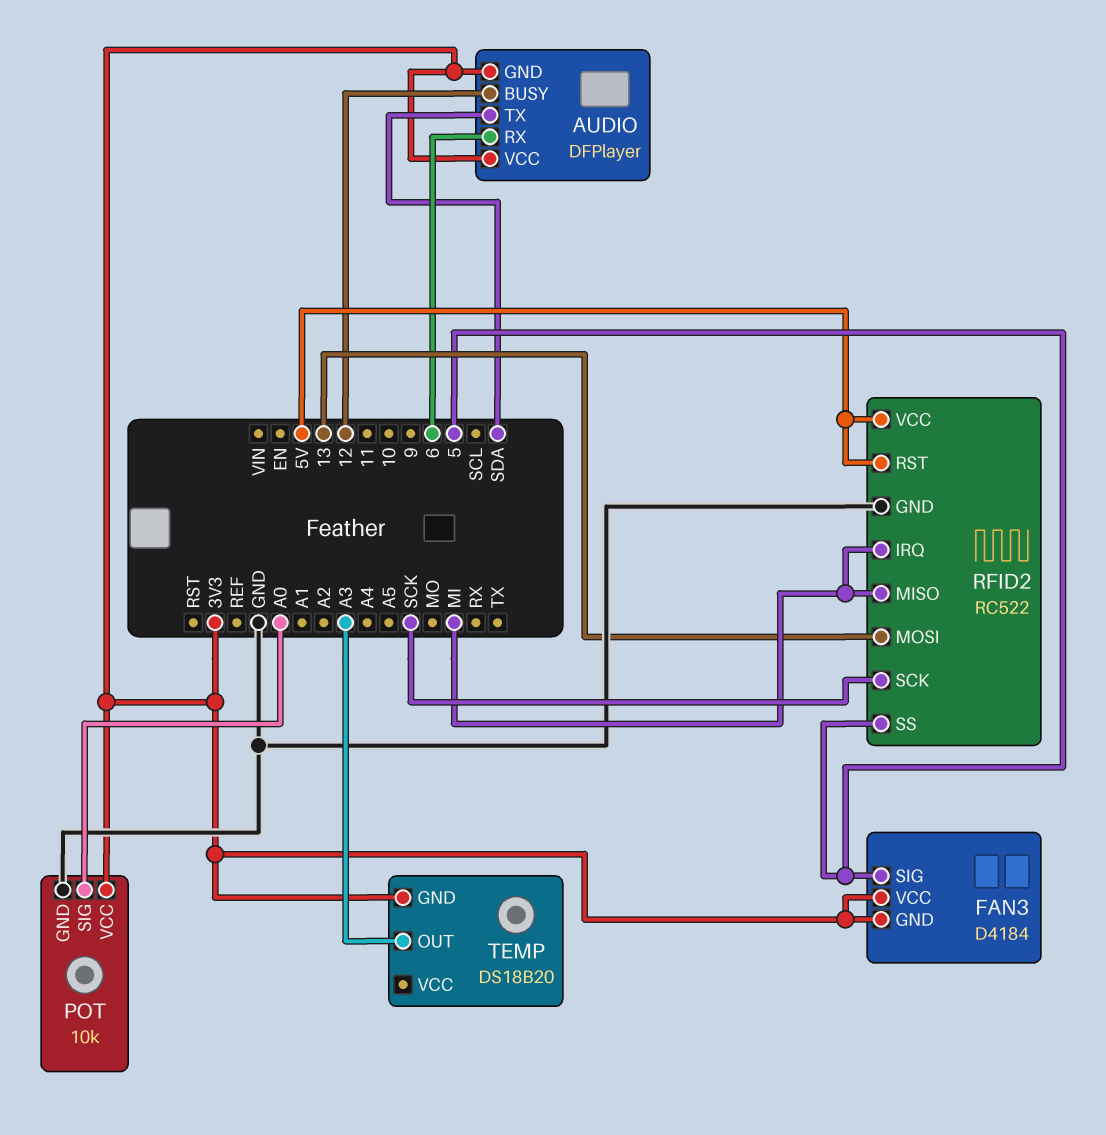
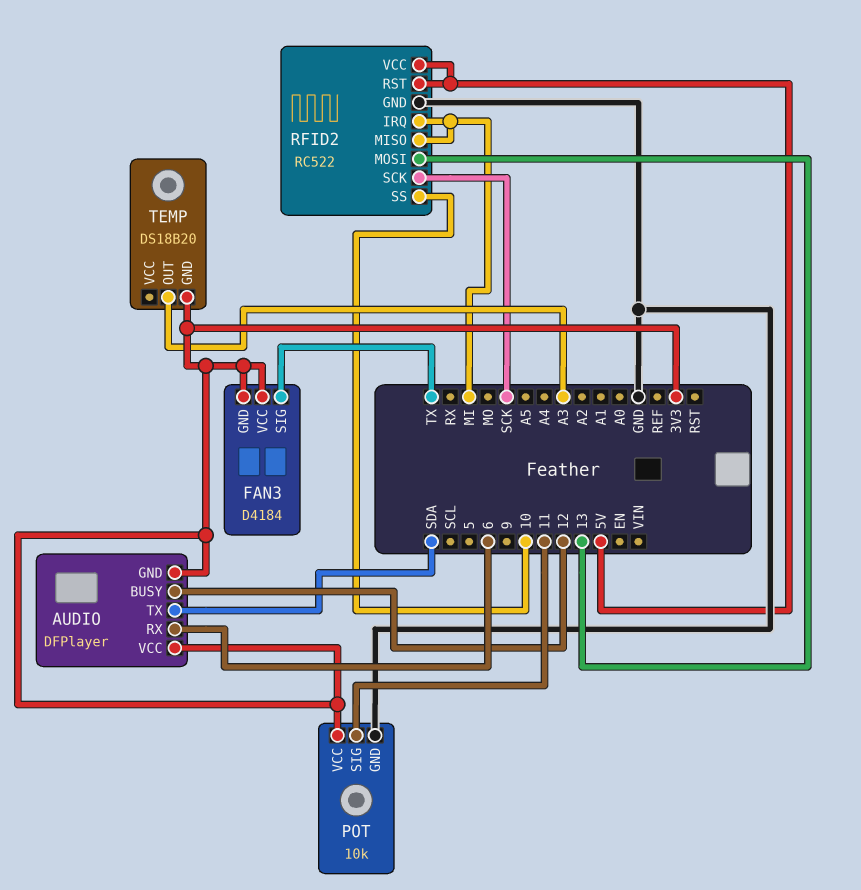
FAN3 pin SIG: 5 -> TX
POT pin SIG: A0 -> 11
RFID2 pin SS: 5 -> 10

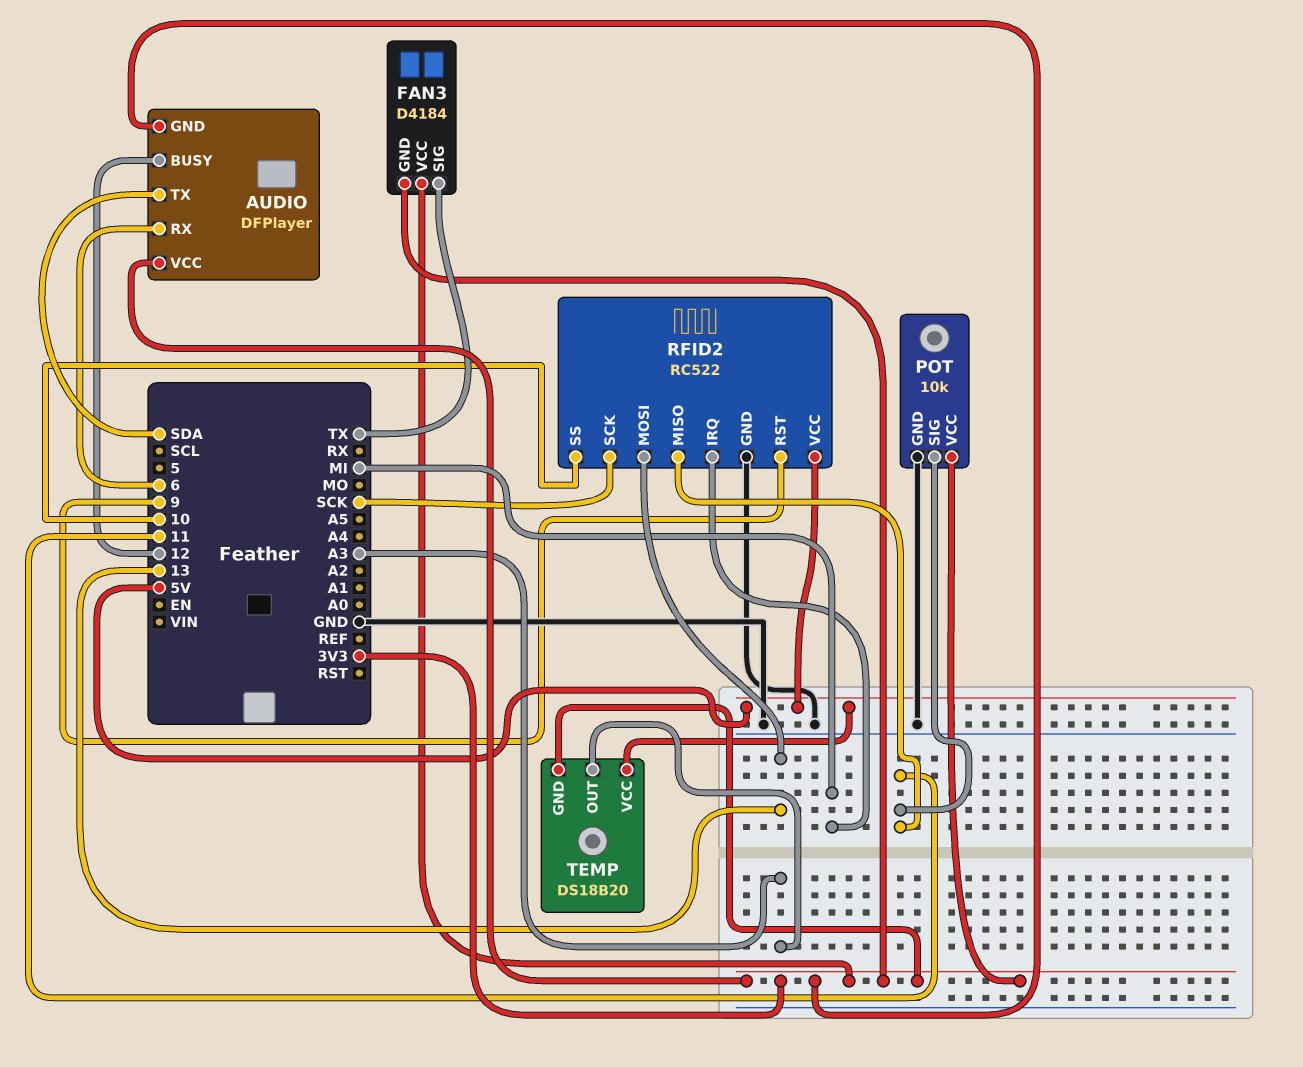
RFID2 pin MISO: MI -> 11
RFID2 pin RST: 5V -> 9
TEMP pin VCC: none -> 5V

